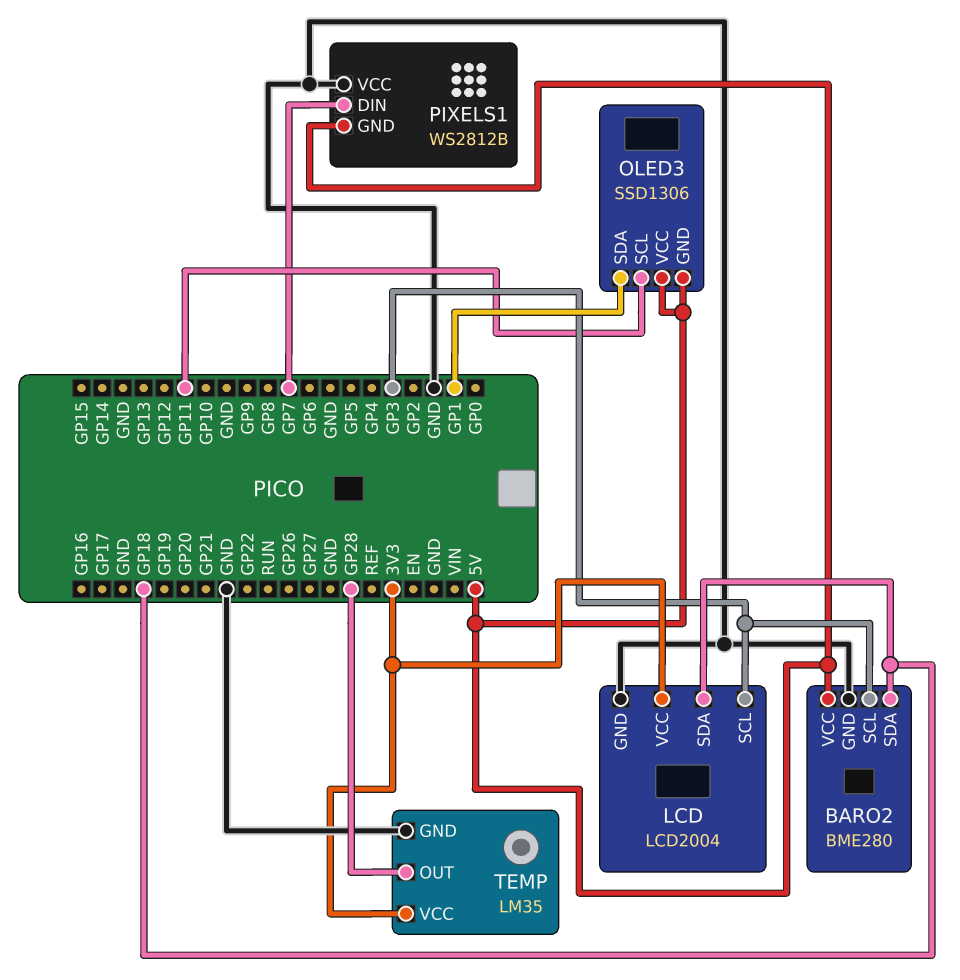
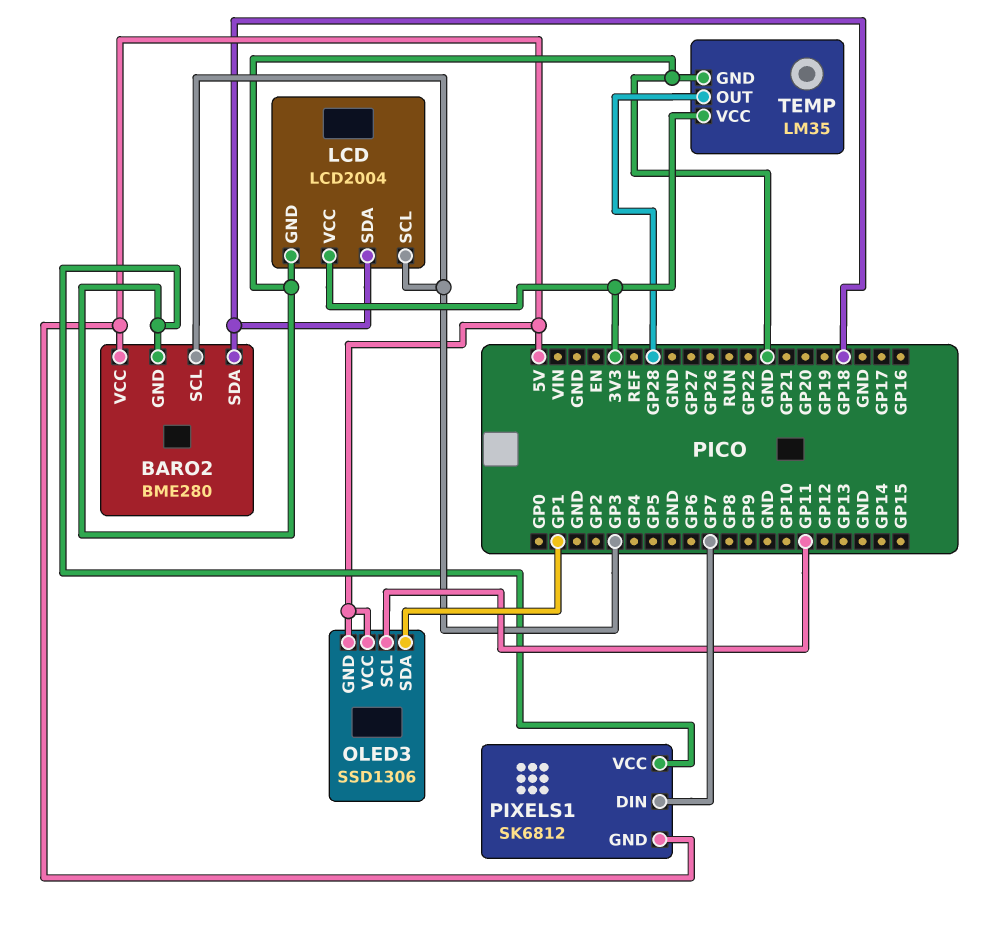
PIXELS1: WS2812B -> SK6812

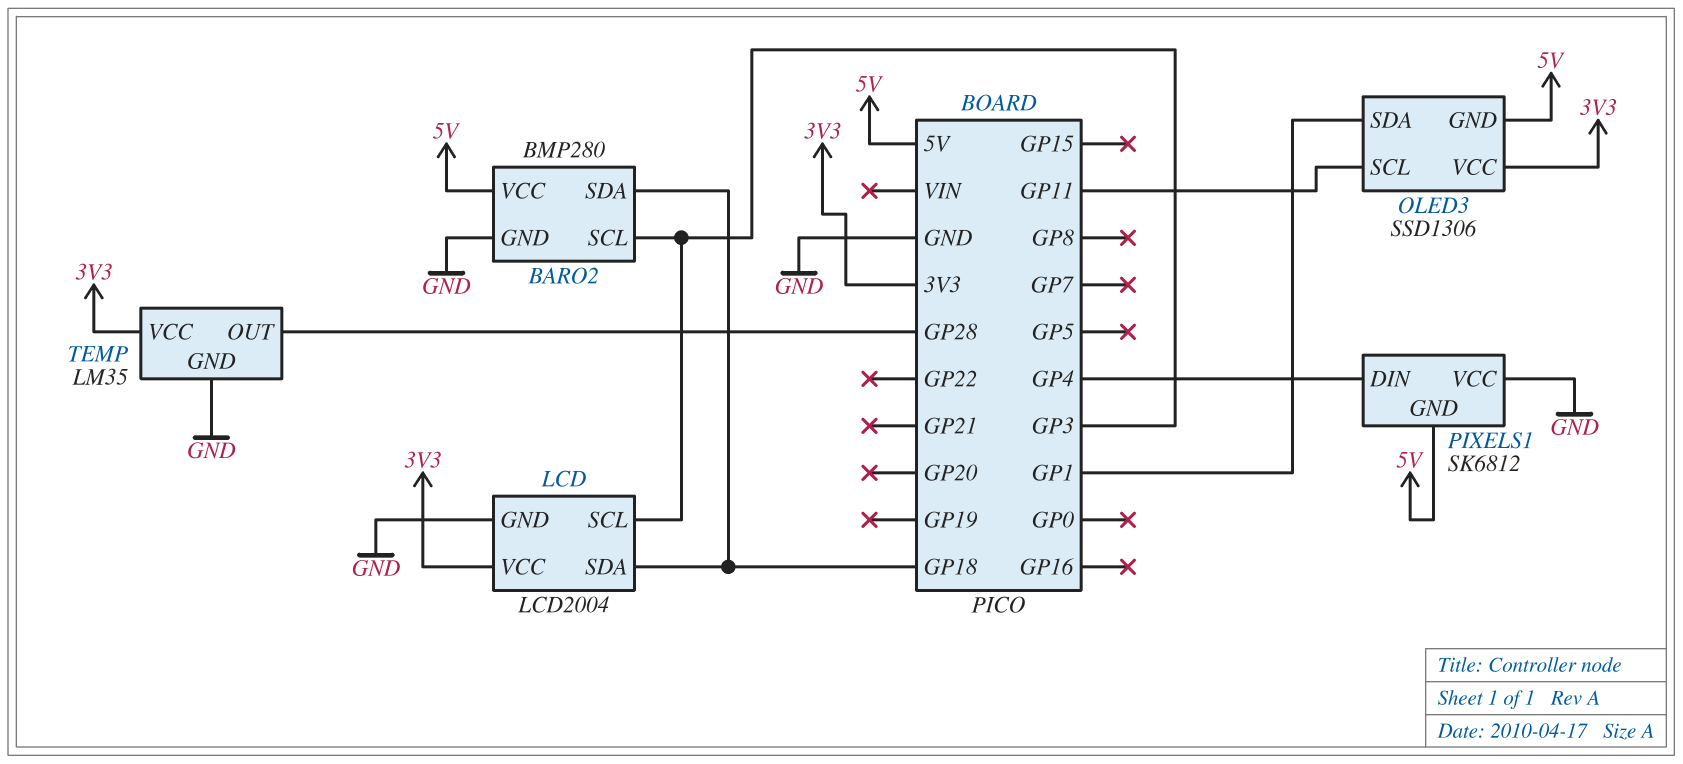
BARO2: BME280 -> BMP280
OLED3 pin VCC: 5V -> 3V3
PIXELS1 pin DIN: GP7 -> GP4

